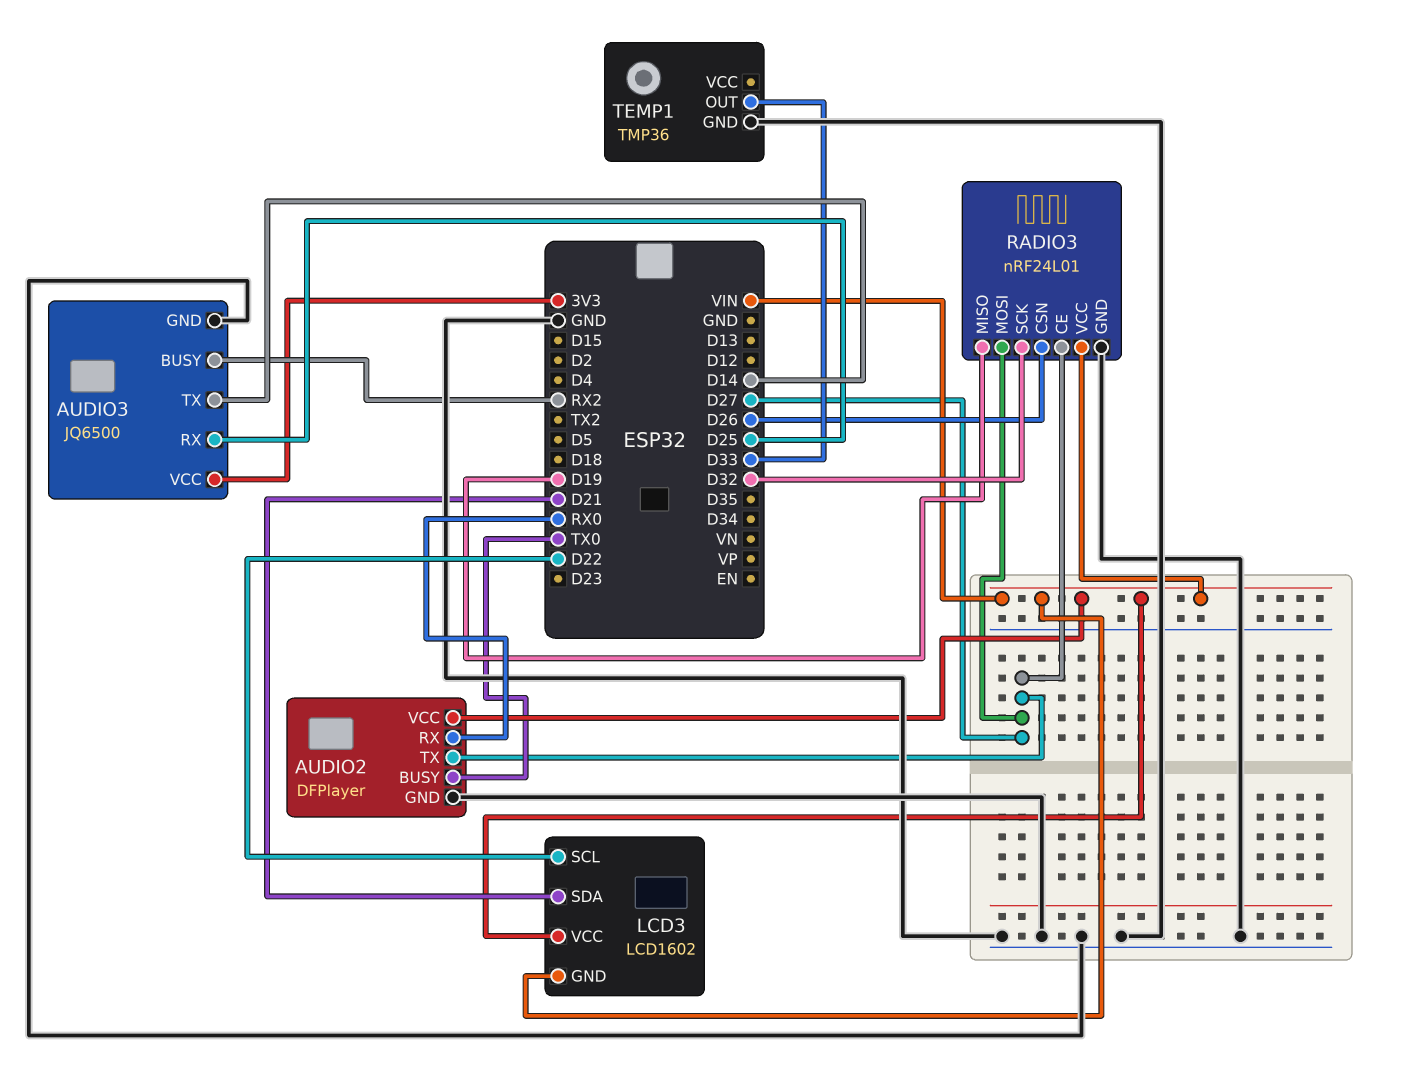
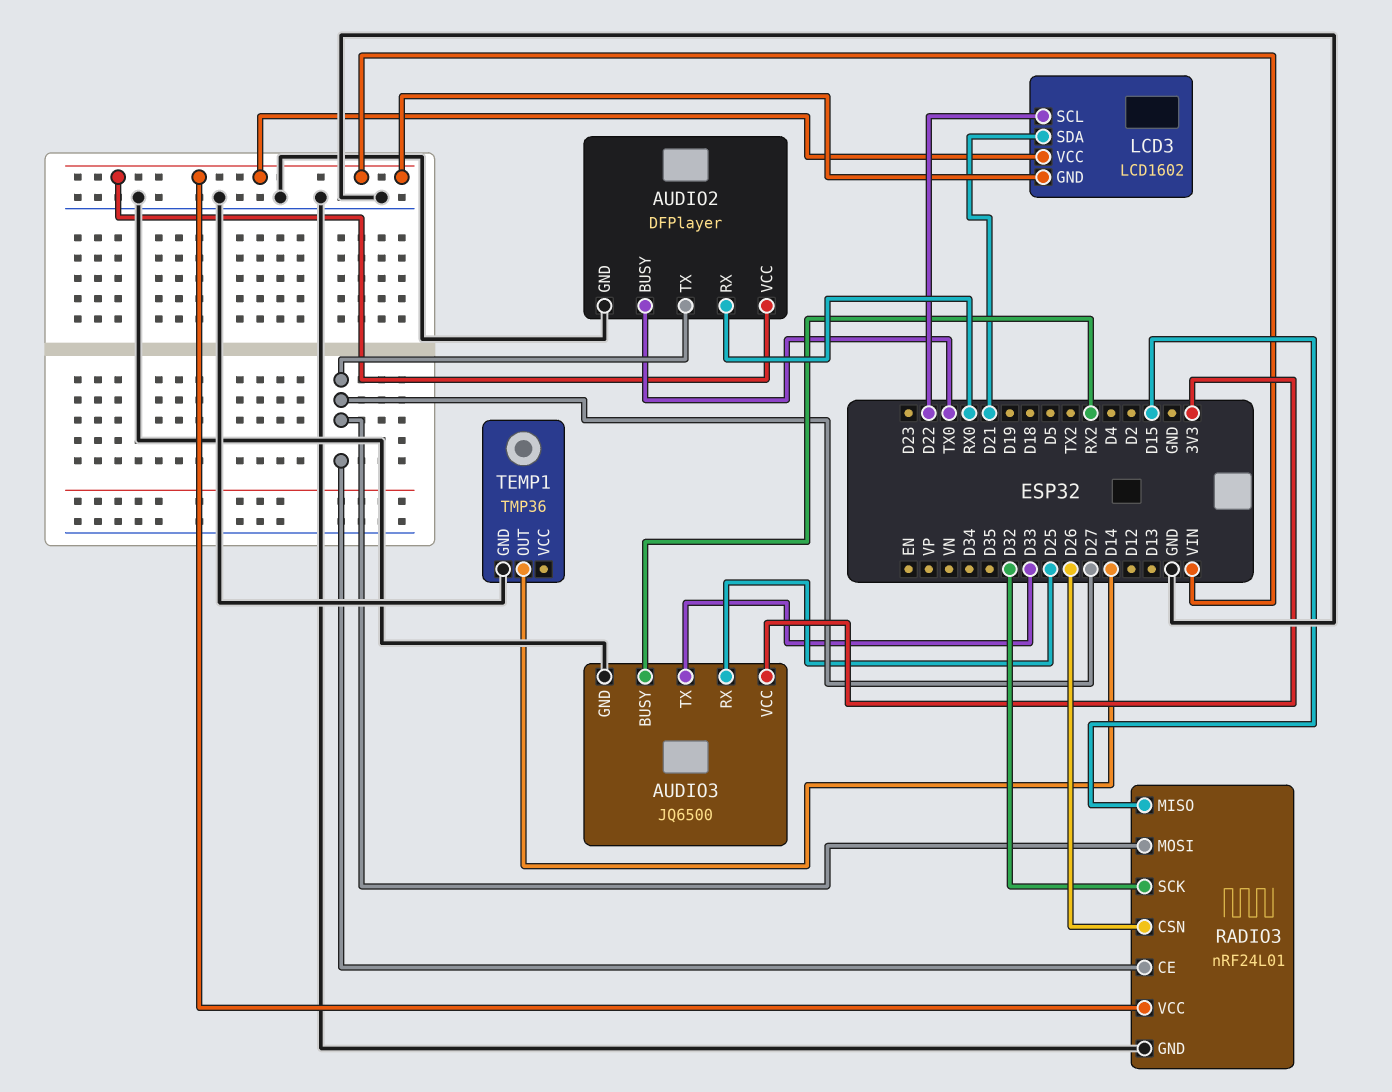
AUDIO3 pin TX: D14 -> D33
RADIO3 pin MISO: D19 -> D15
TEMP1 pin OUT: D33 -> D14

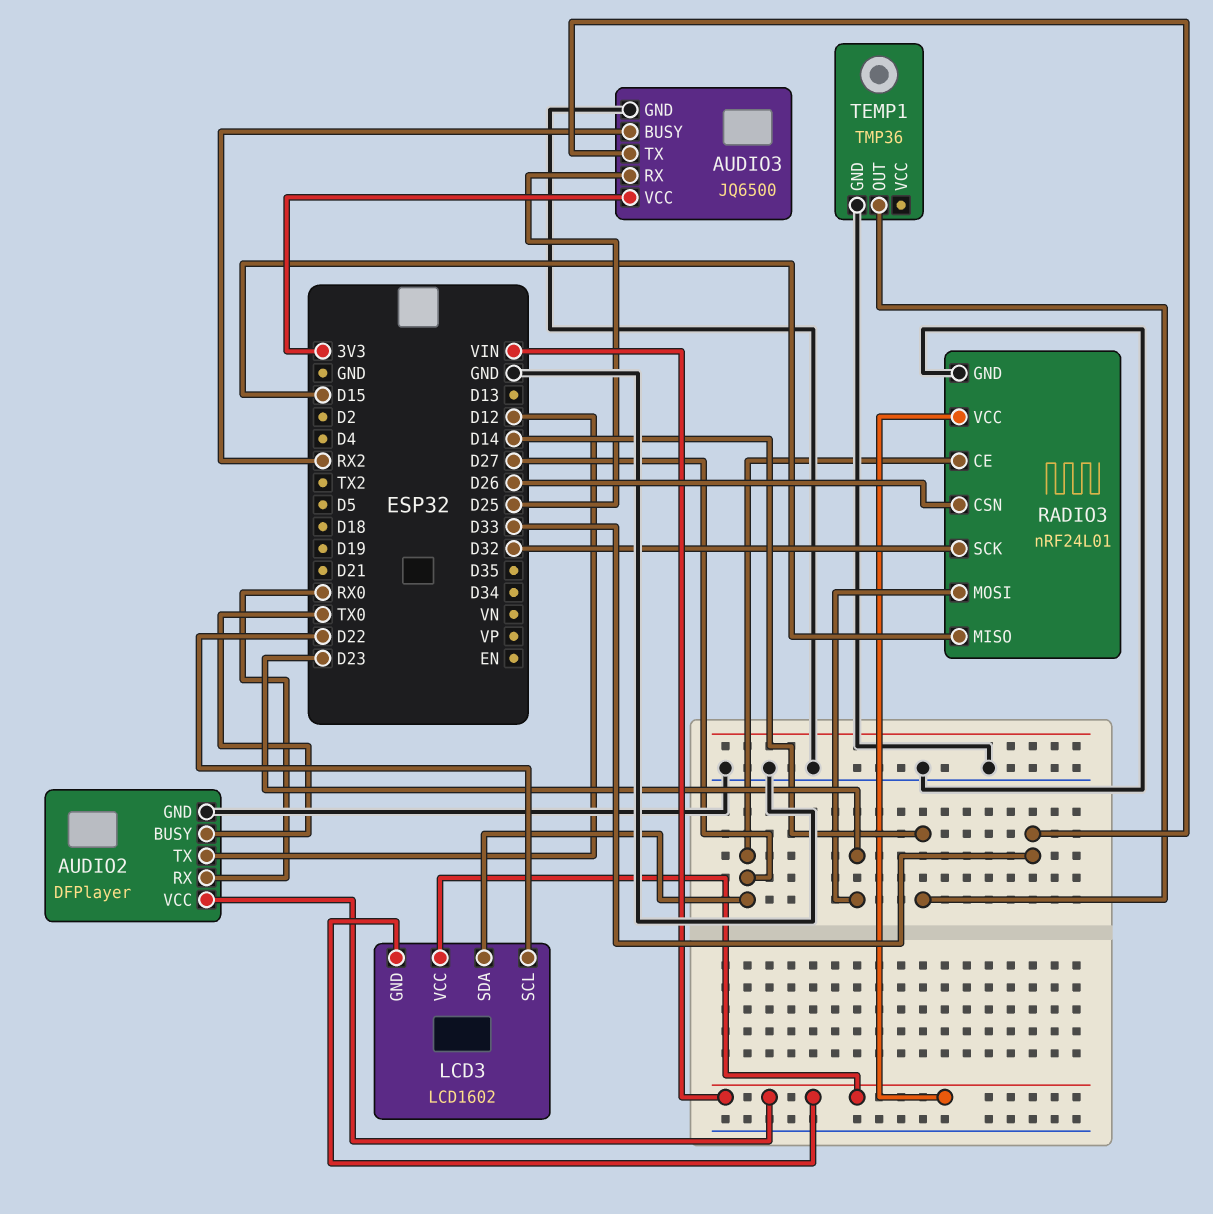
AUDIO2 pin TX: D27 -> D12
LCD3 pin SDA: D21 -> D27
RADIO3 pin MOSI: D27 -> D23

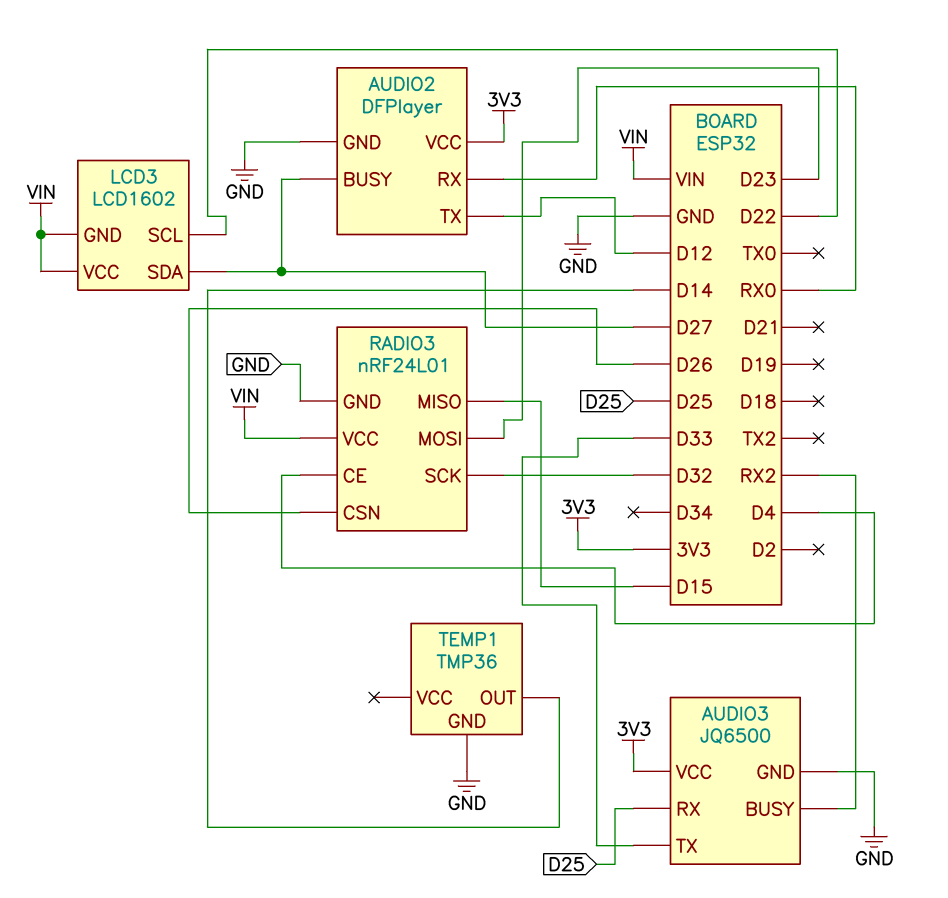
AUDIO2 pin BUSY: TX0 -> D27
AUDIO2 pin VCC: VIN -> 3V3
RADIO3 pin CE: D27 -> D4

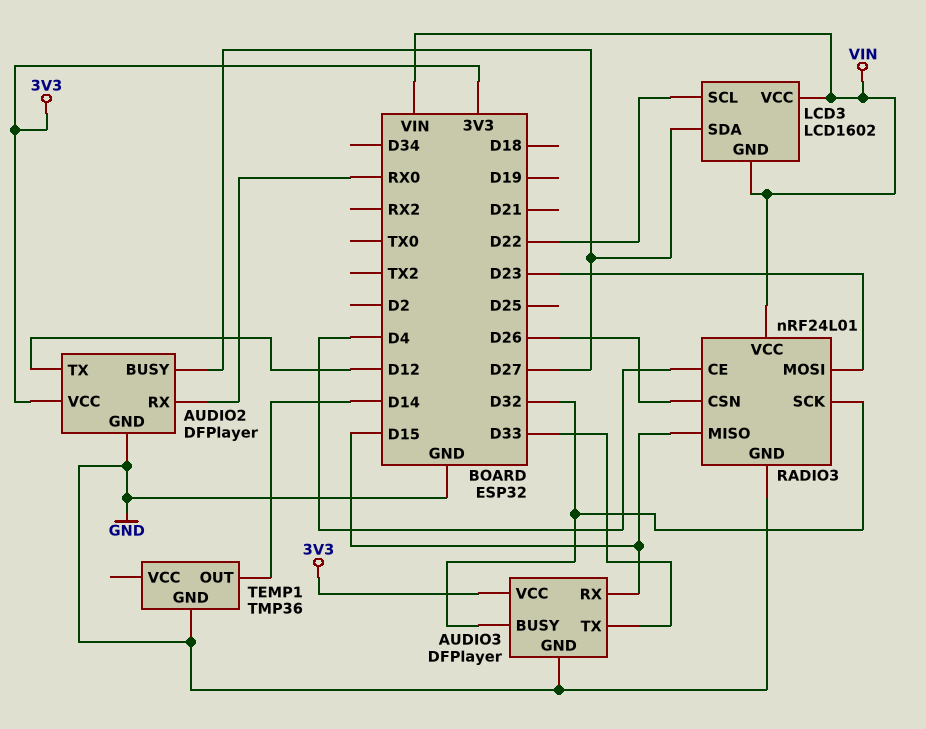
AUDIO3: JQ6500 -> DFPlayer
AUDIO3 pin BUSY: RX2 -> D32
AUDIO3 pin RX: D25 -> D15

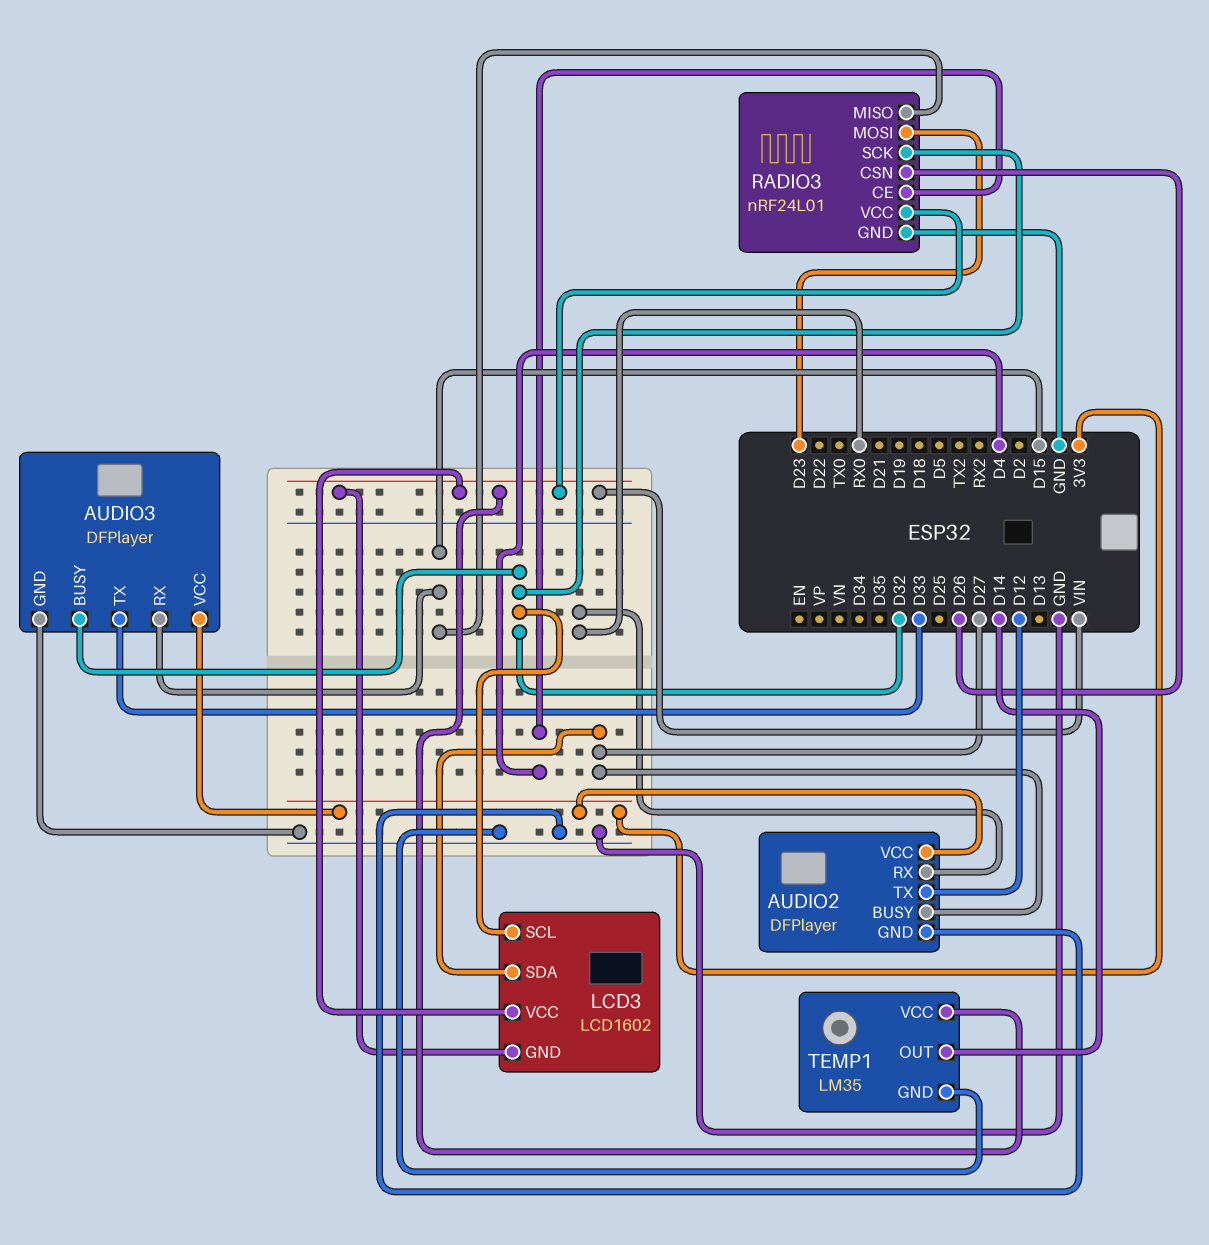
LCD3 pin SCL: D22 -> D32
TEMP1: TMP36 -> LM35
TEMP1 pin VCC: none -> VIN

